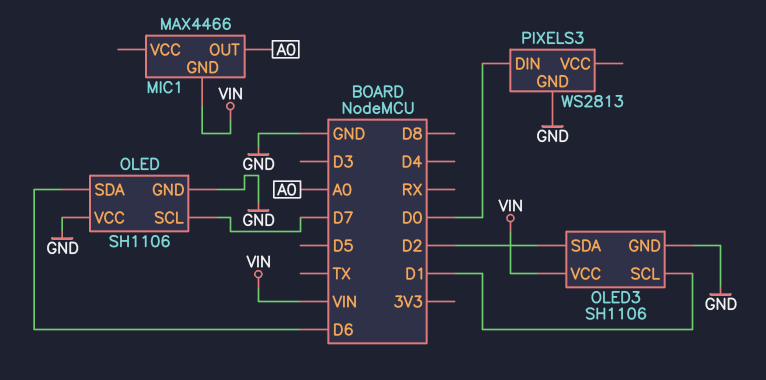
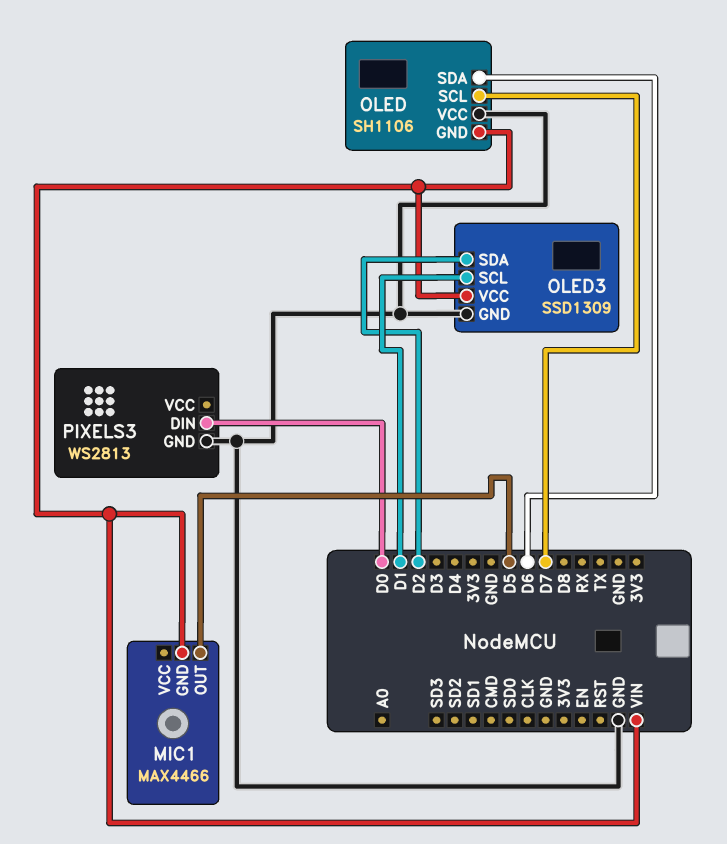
MIC1 pin OUT: A0 -> D5
OLED pin GND: GND -> VIN
OLED3: SH1106 -> SSD1309

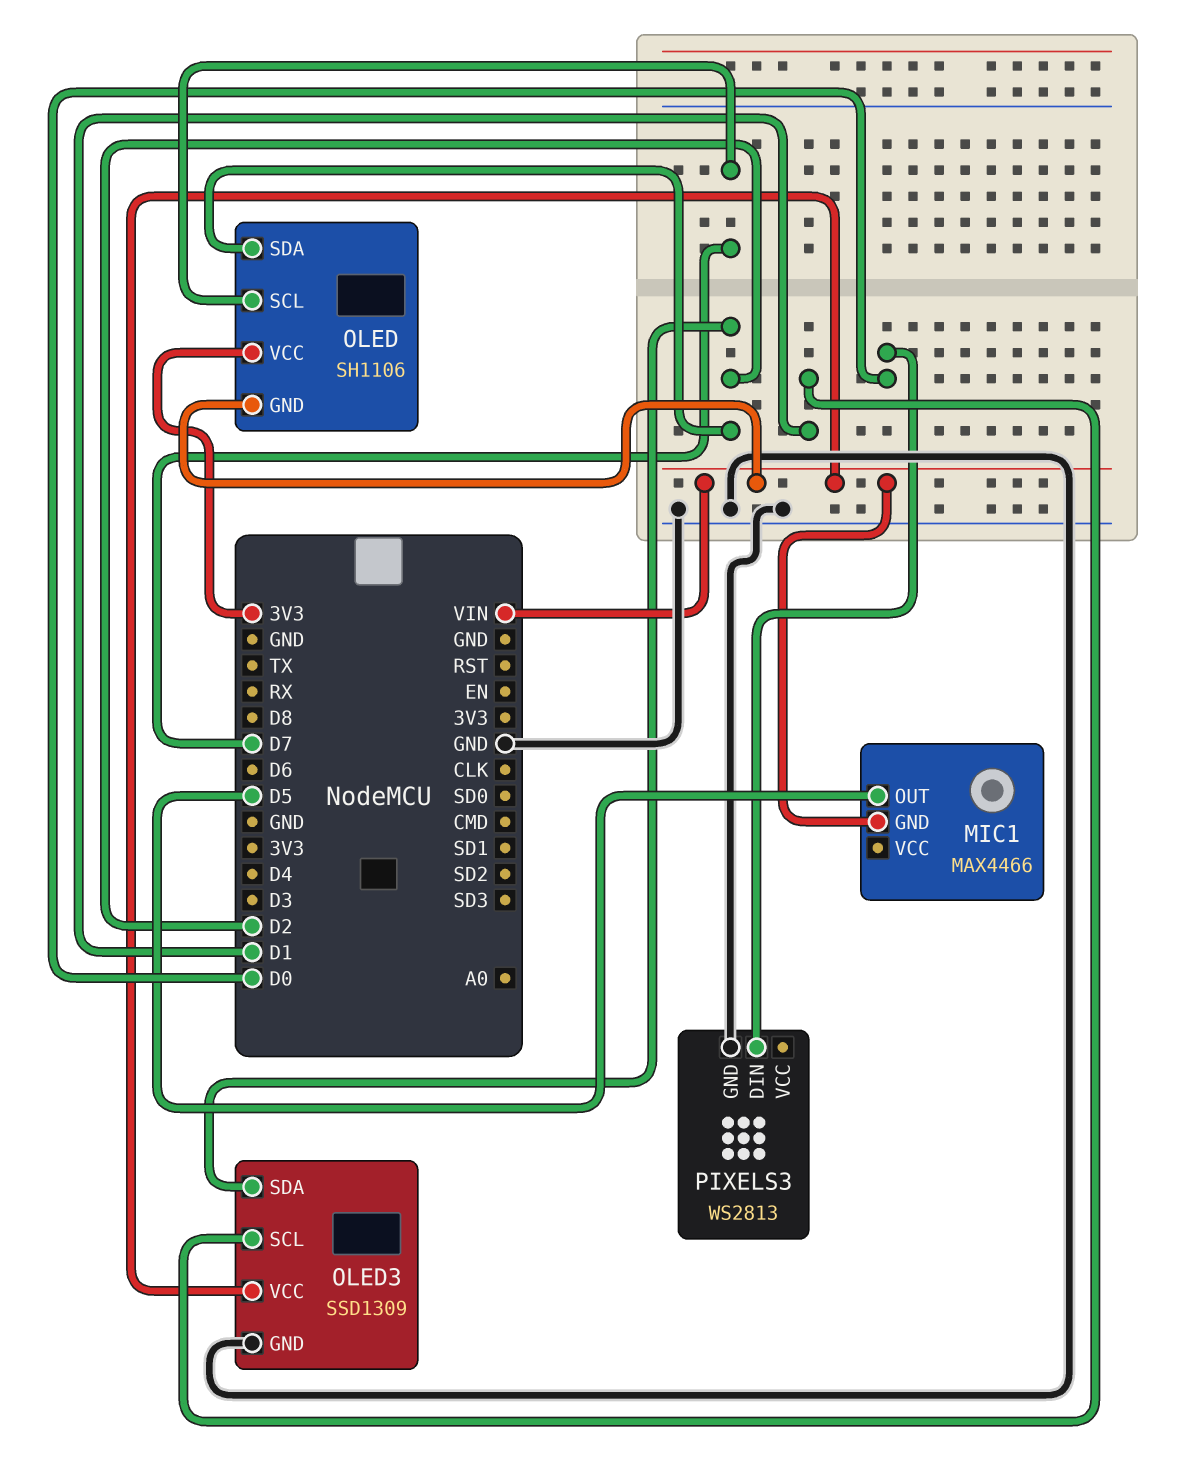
OLED pin SDA: D6 -> D2
OLED pin VCC: GND -> 3V3

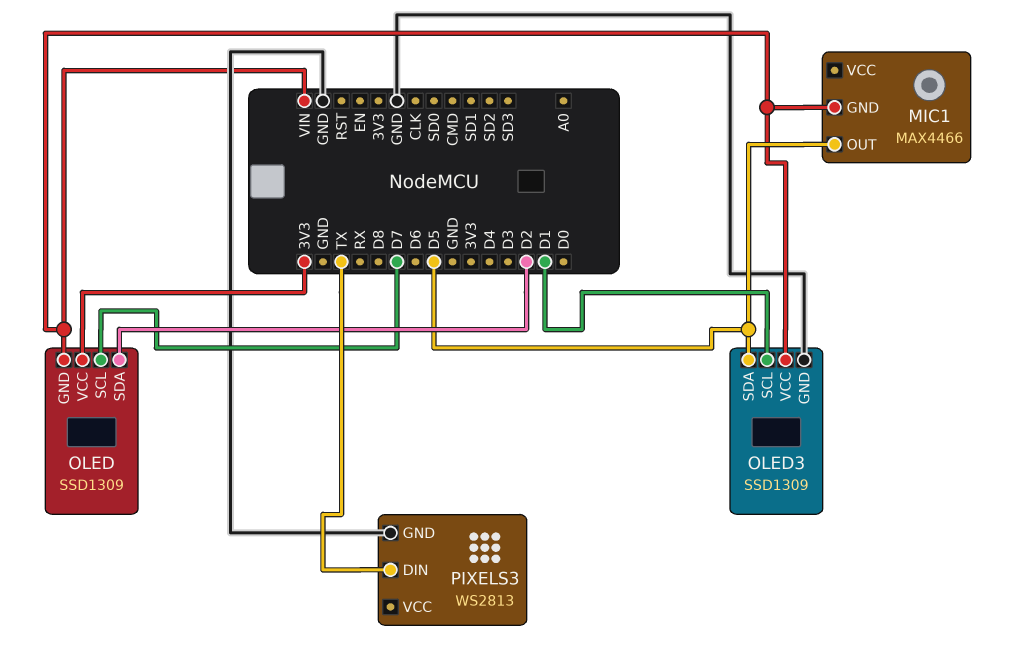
OLED: SH1106 -> SSD1309
OLED3 pin SDA: D2 -> D5
PIXELS3 pin DIN: D0 -> TX

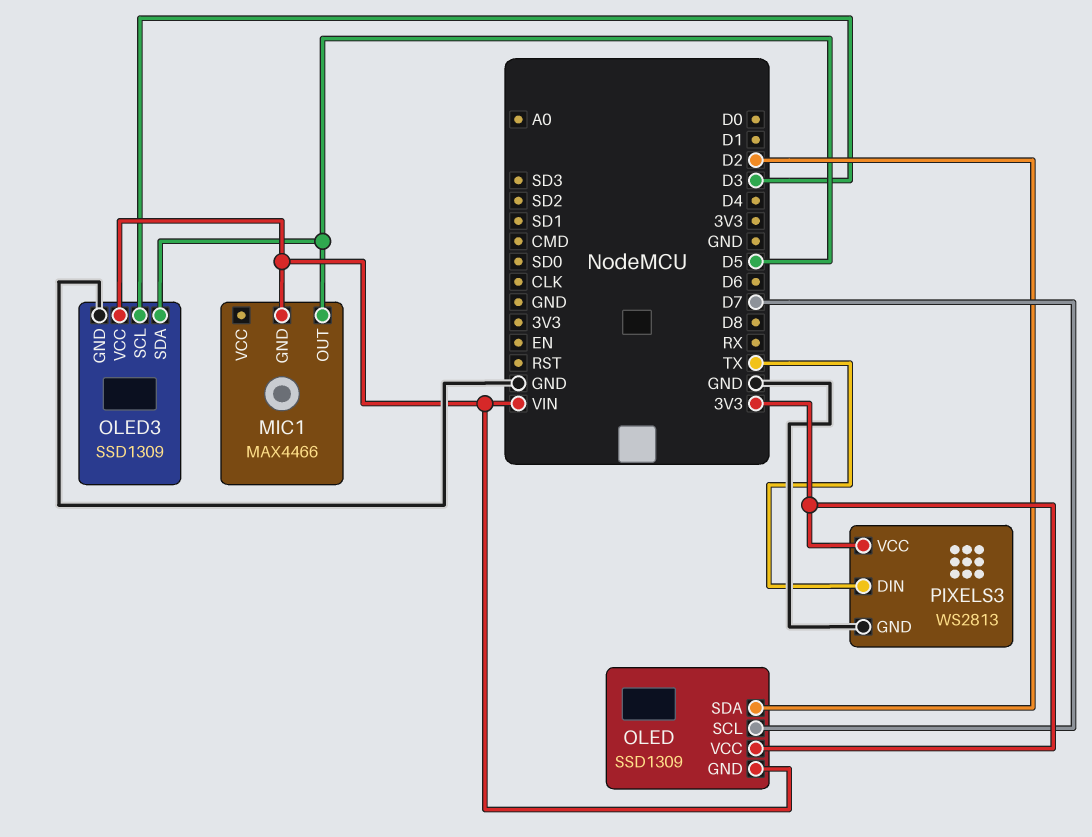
OLED3 pin SCL: D1 -> D3
PIXELS3 pin VCC: none -> 3V3

